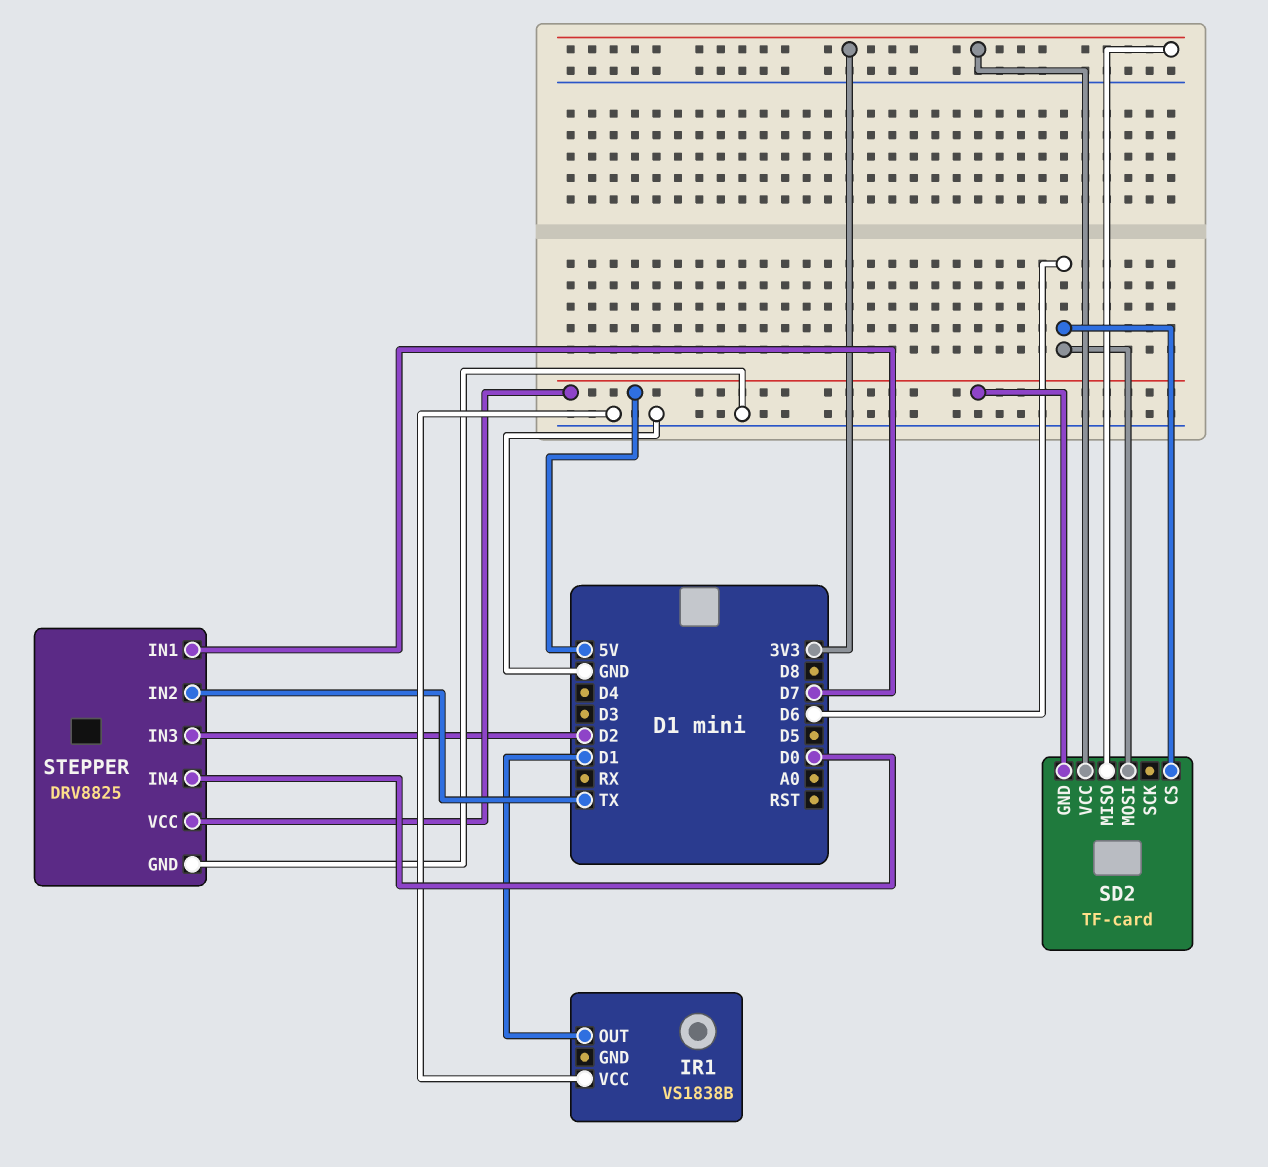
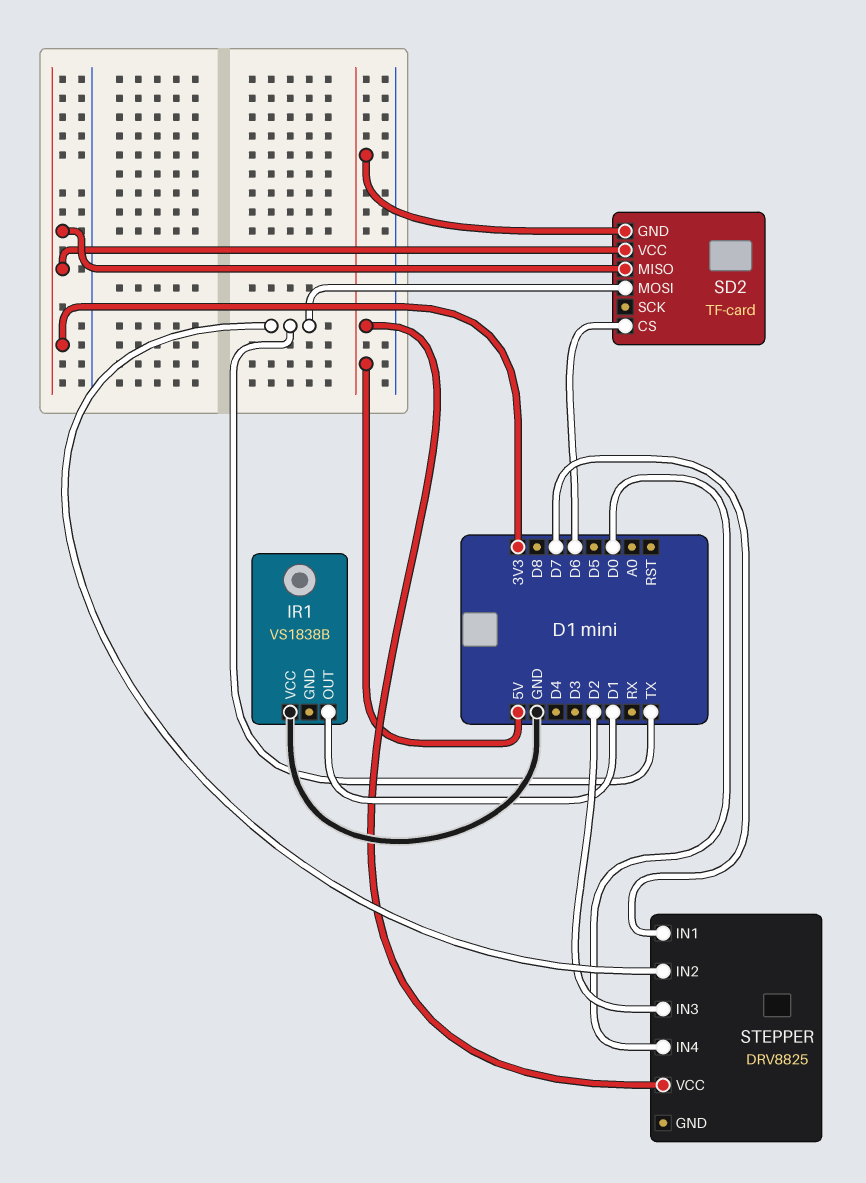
SD2 pin MOSI: D6 -> TX
STEPPER pin GND: GND -> none

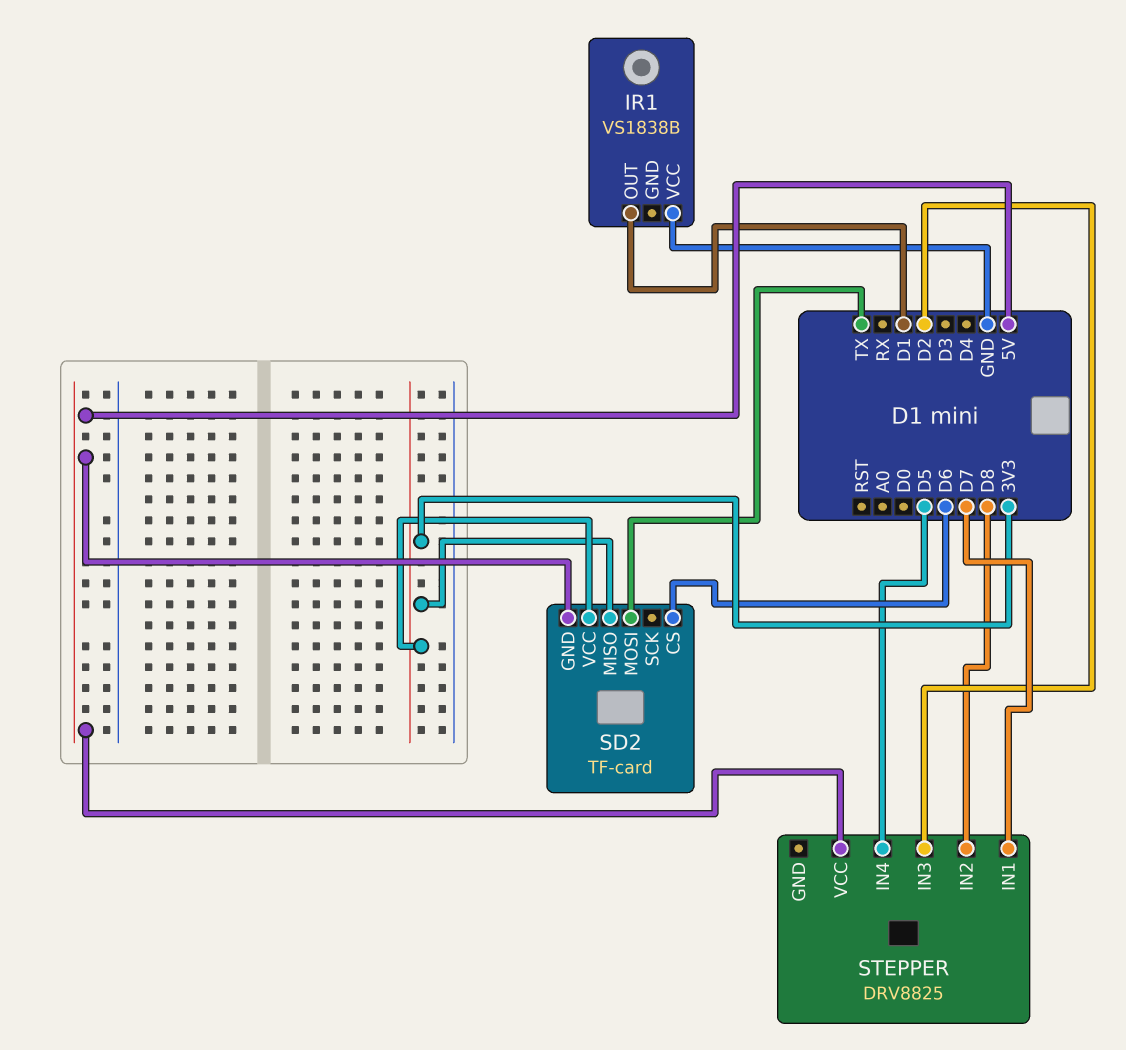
STEPPER pin IN2: TX -> D8
STEPPER pin IN4: D0 -> D5

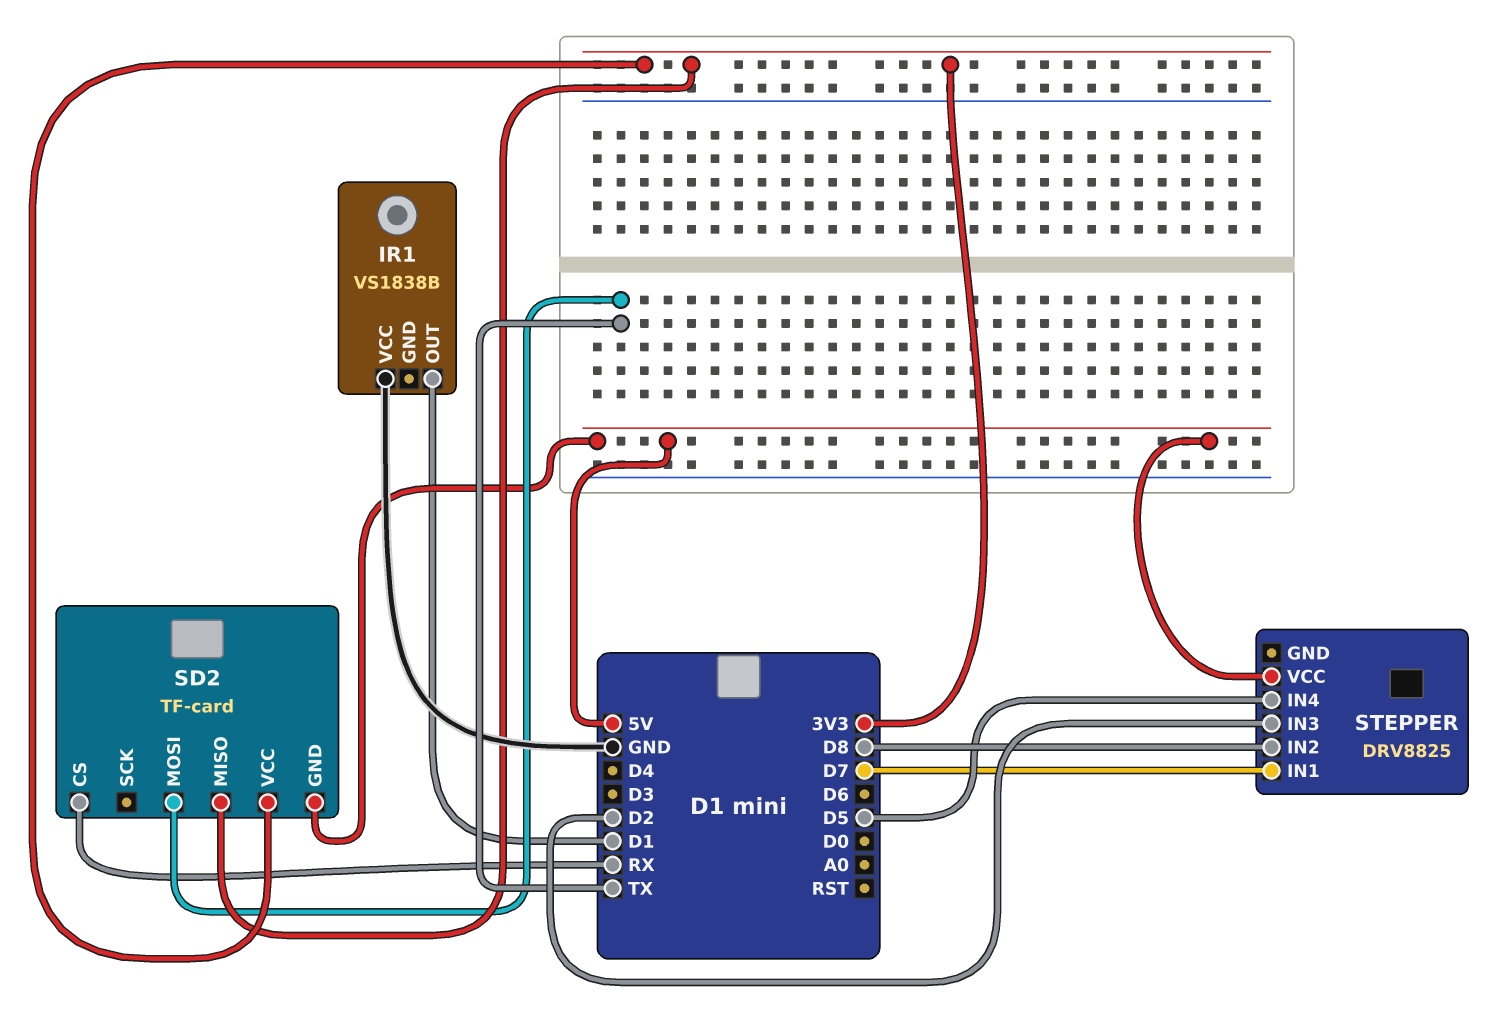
SD2 pin CS: D6 -> RX

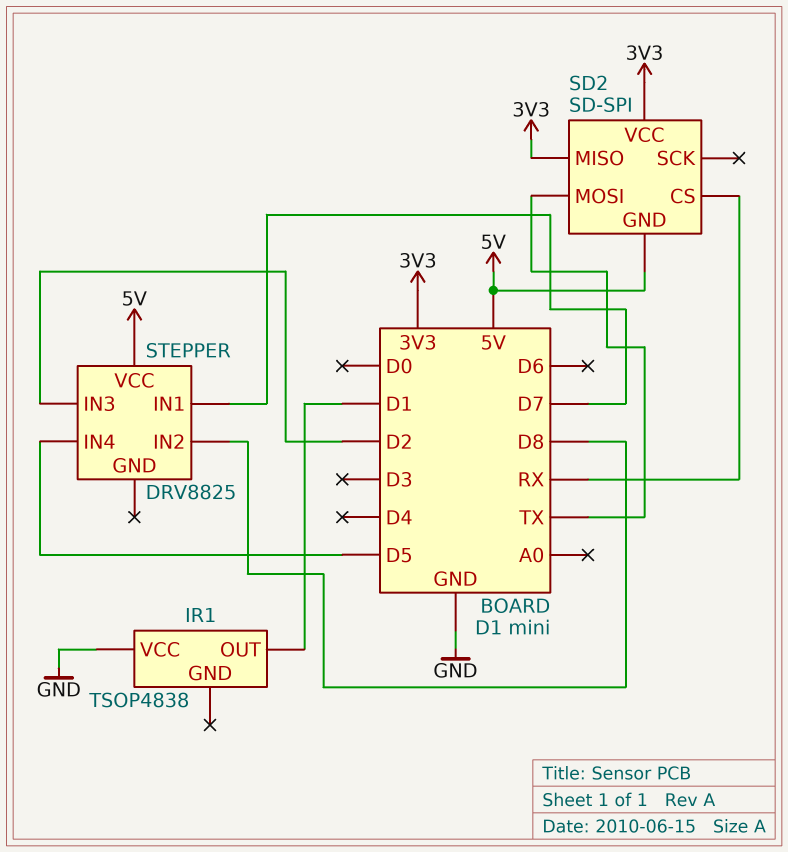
IR1: VS1838B -> TSOP4838
SD2: TF-card -> SD-SPI

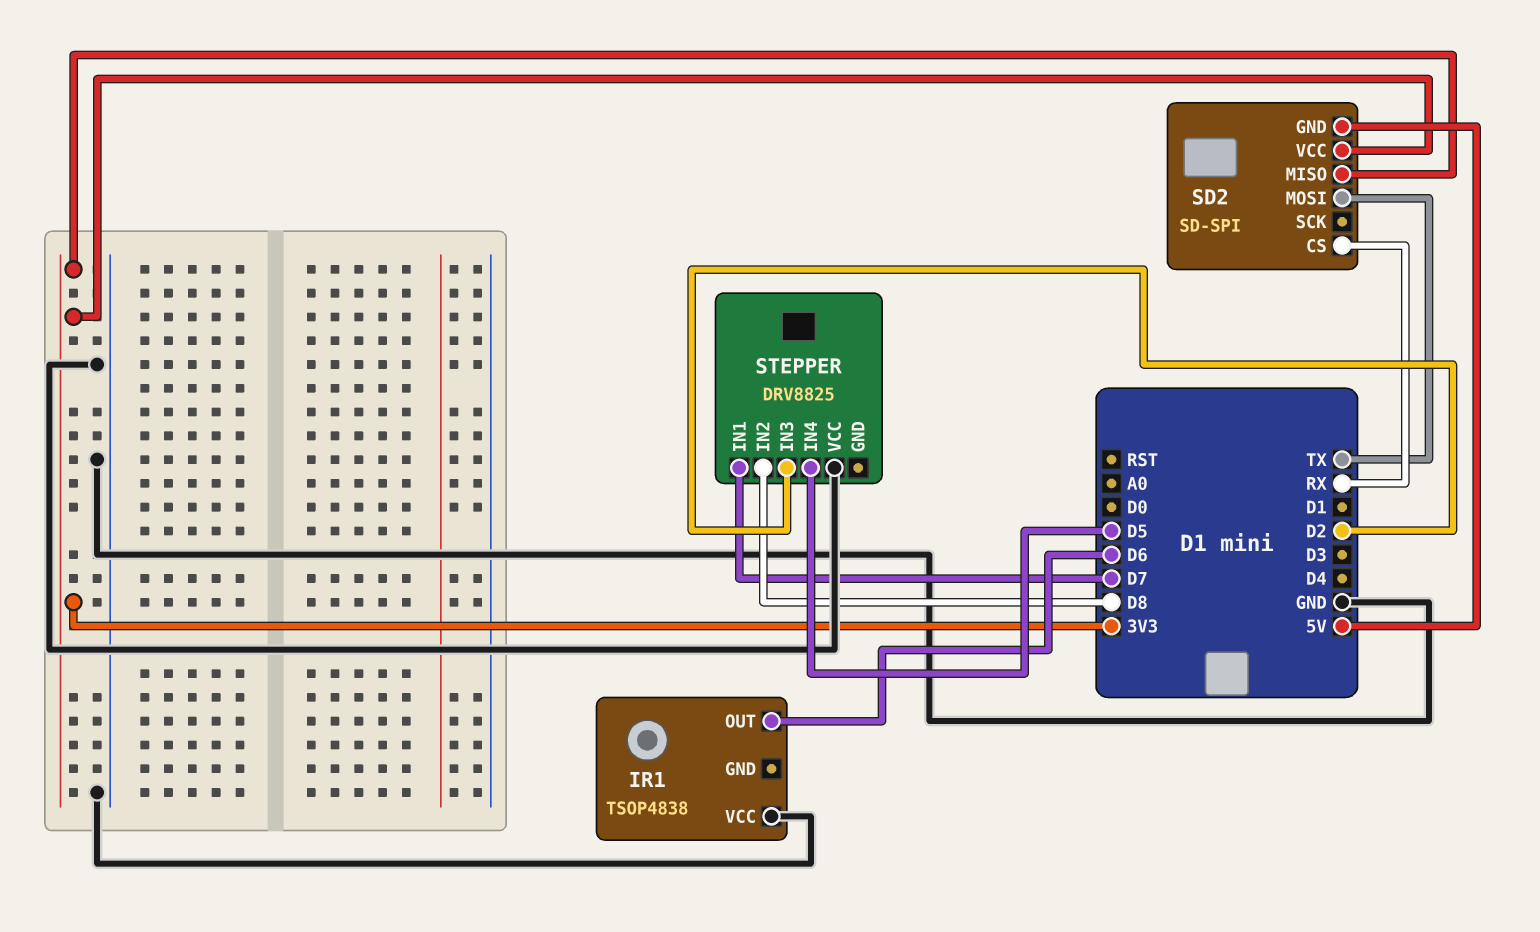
IR1 pin OUT: D1 -> D6
STEPPER pin VCC: 5V -> GND

